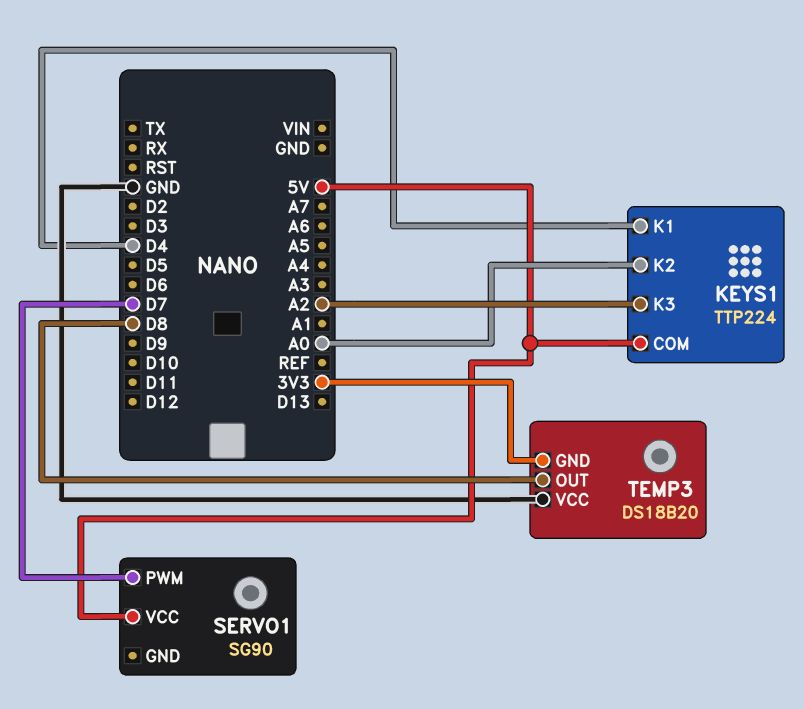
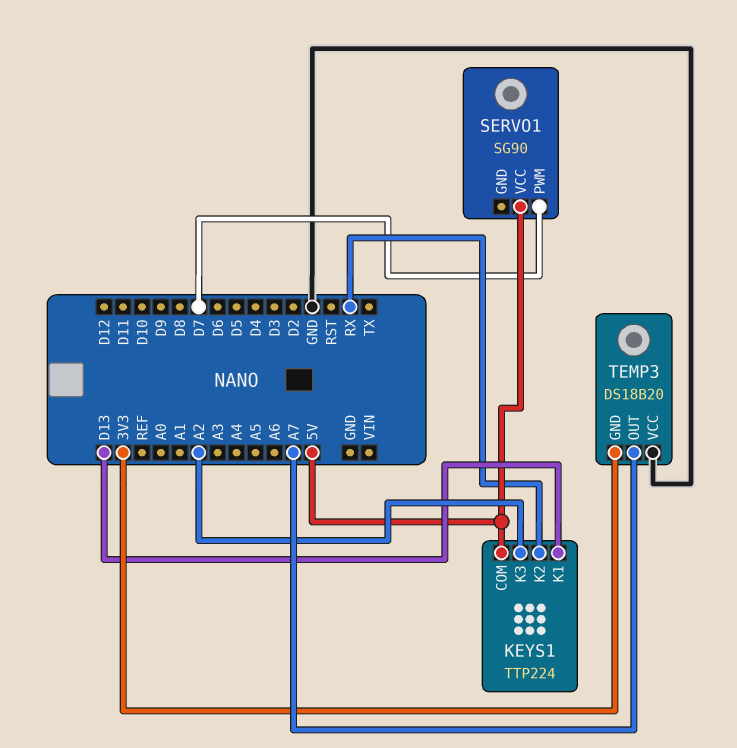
KEYS1 pin K1: D4 -> D13
KEYS1 pin K2: A0 -> RX
TEMP3 pin OUT: D8 -> A7

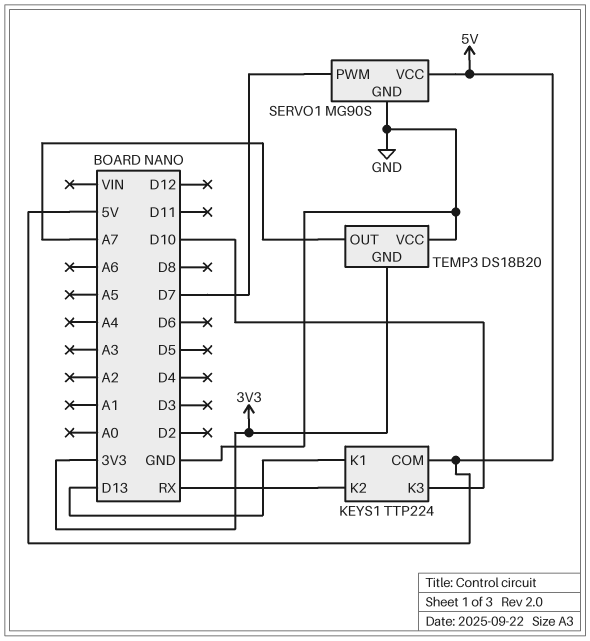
KEYS1 pin K3: A2 -> D10
SERVO1: SG90 -> MG90S
SERVO1 pin GND: none -> GND

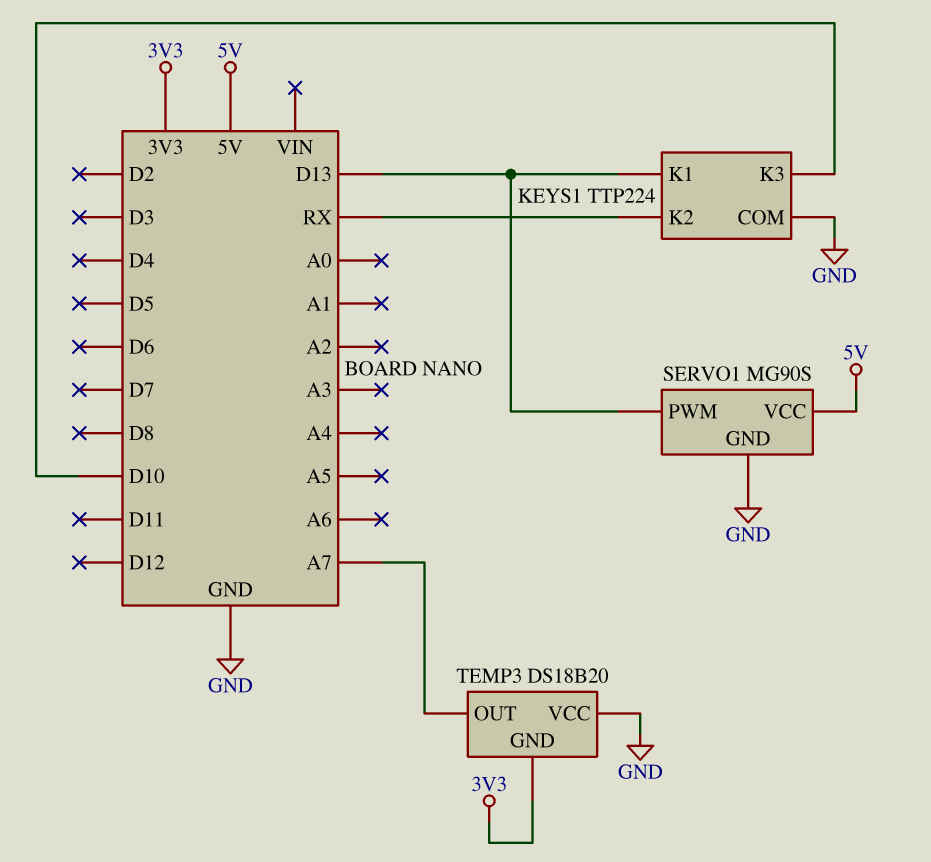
KEYS1 pin COM: 5V -> GND
SERVO1 pin PWM: D7 -> D13

